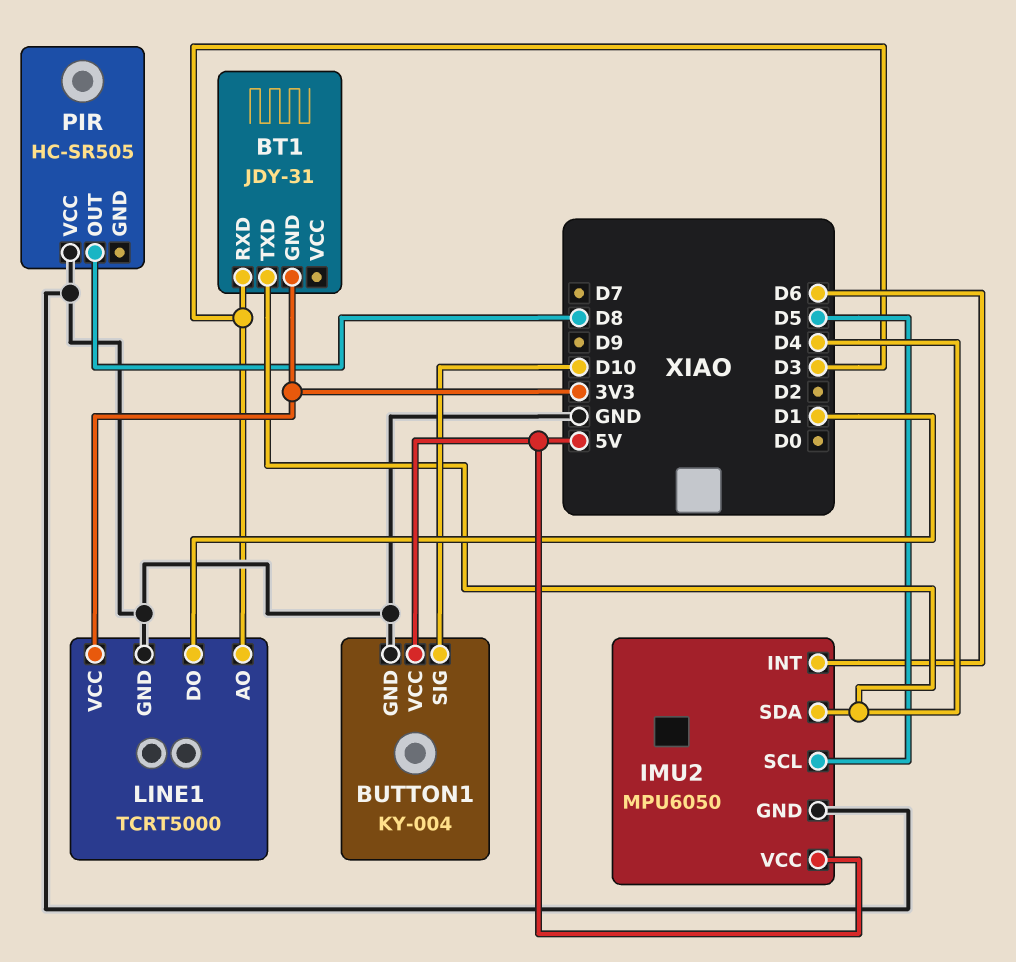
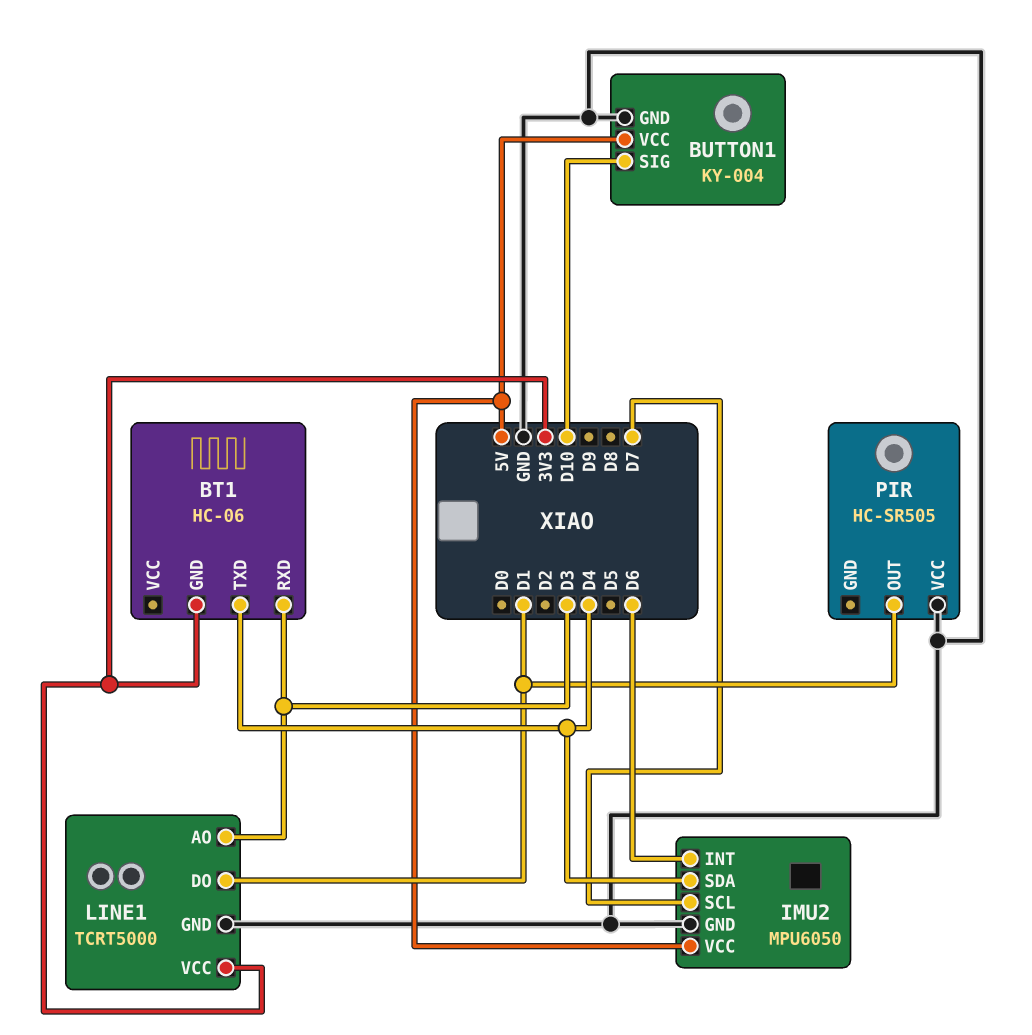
BT1: JDY-31 -> HC-06
IMU2 pin SCL: D5 -> D7
PIR pin OUT: D8 -> D1

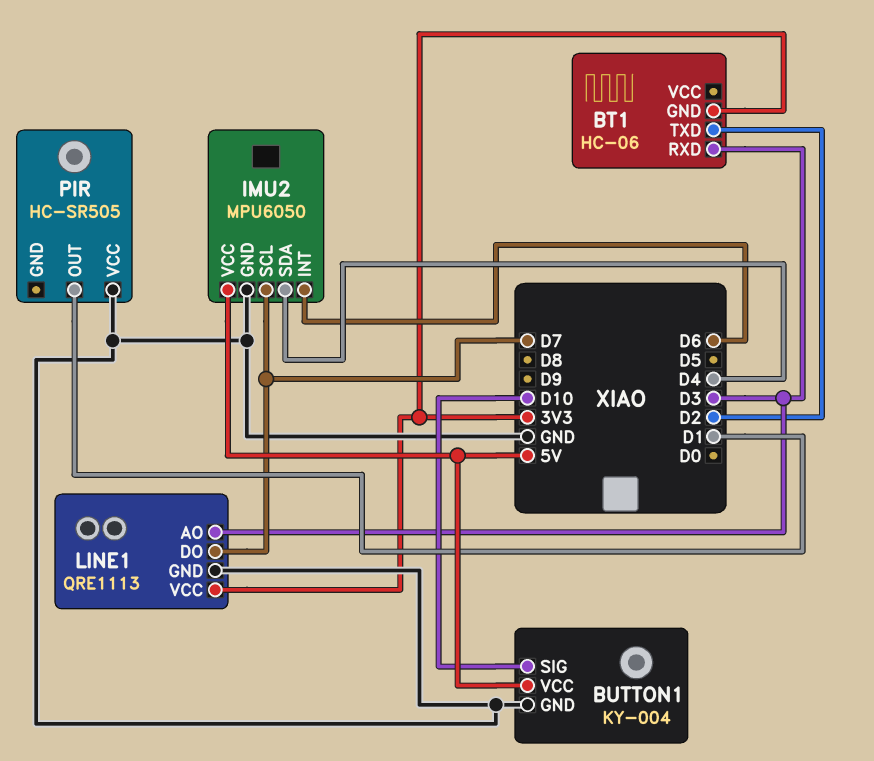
BT1 pin TXD: D4 -> D2
LINE1: TCRT5000 -> QRE1113
LINE1 pin DO: D1 -> D7

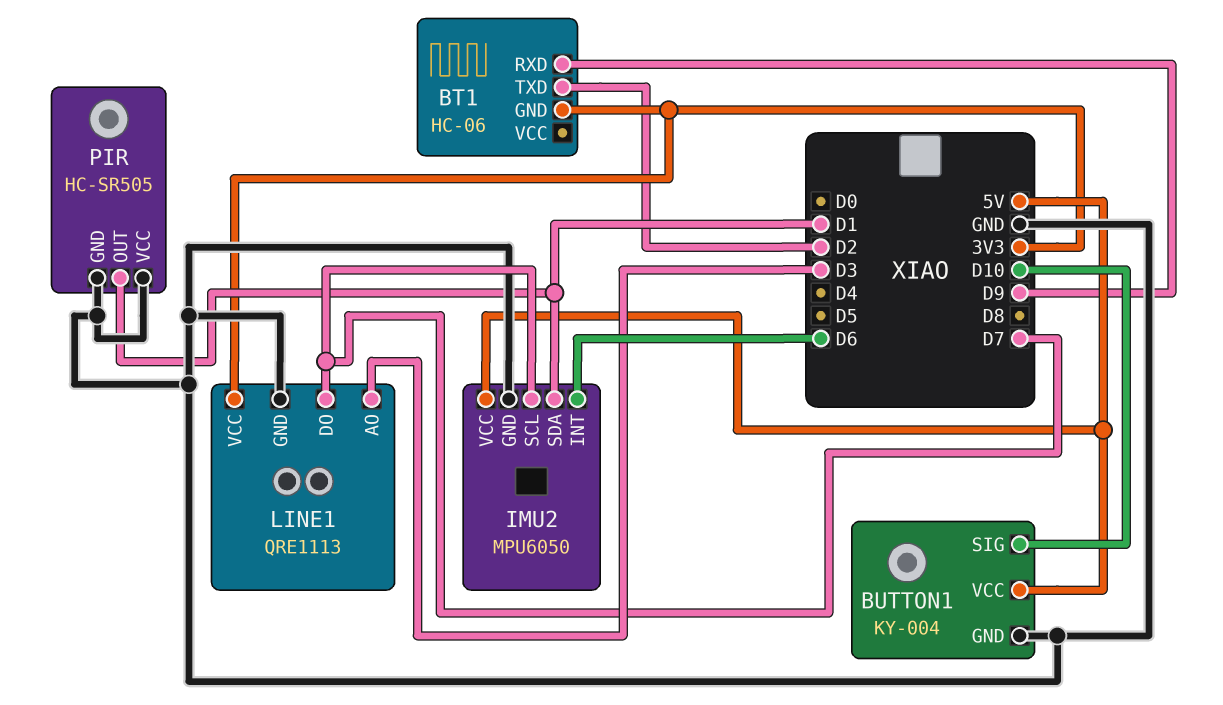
BT1 pin RXD: D3 -> D9
IMU2 pin SDA: D4 -> D1
PIR pin GND: none -> GND

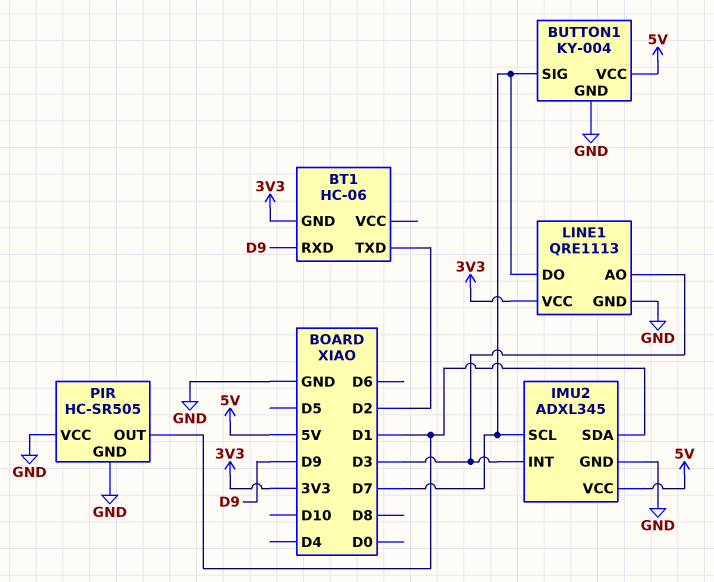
BUTTON1 pin SIG: D10 -> D7
IMU2: MPU6050 -> ADXL345
IMU2 pin INT: D6 -> D3

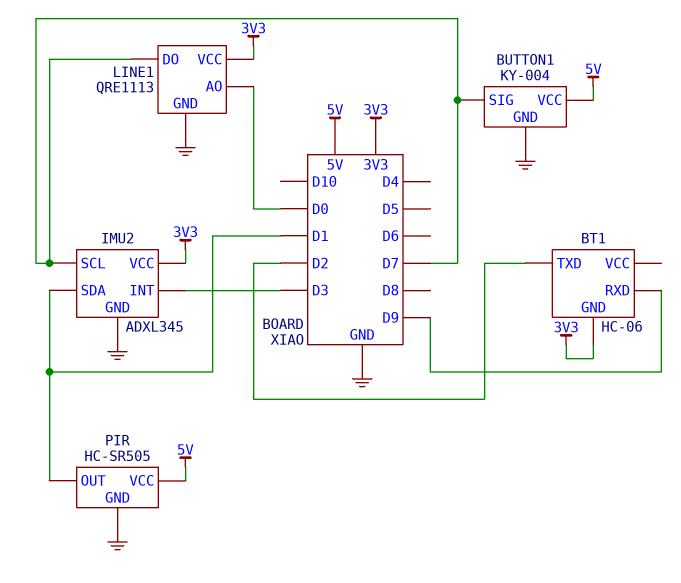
IMU2 pin VCC: 5V -> 3V3
LINE1 pin AO: D3 -> D0
PIR pin VCC: GND -> 5V

